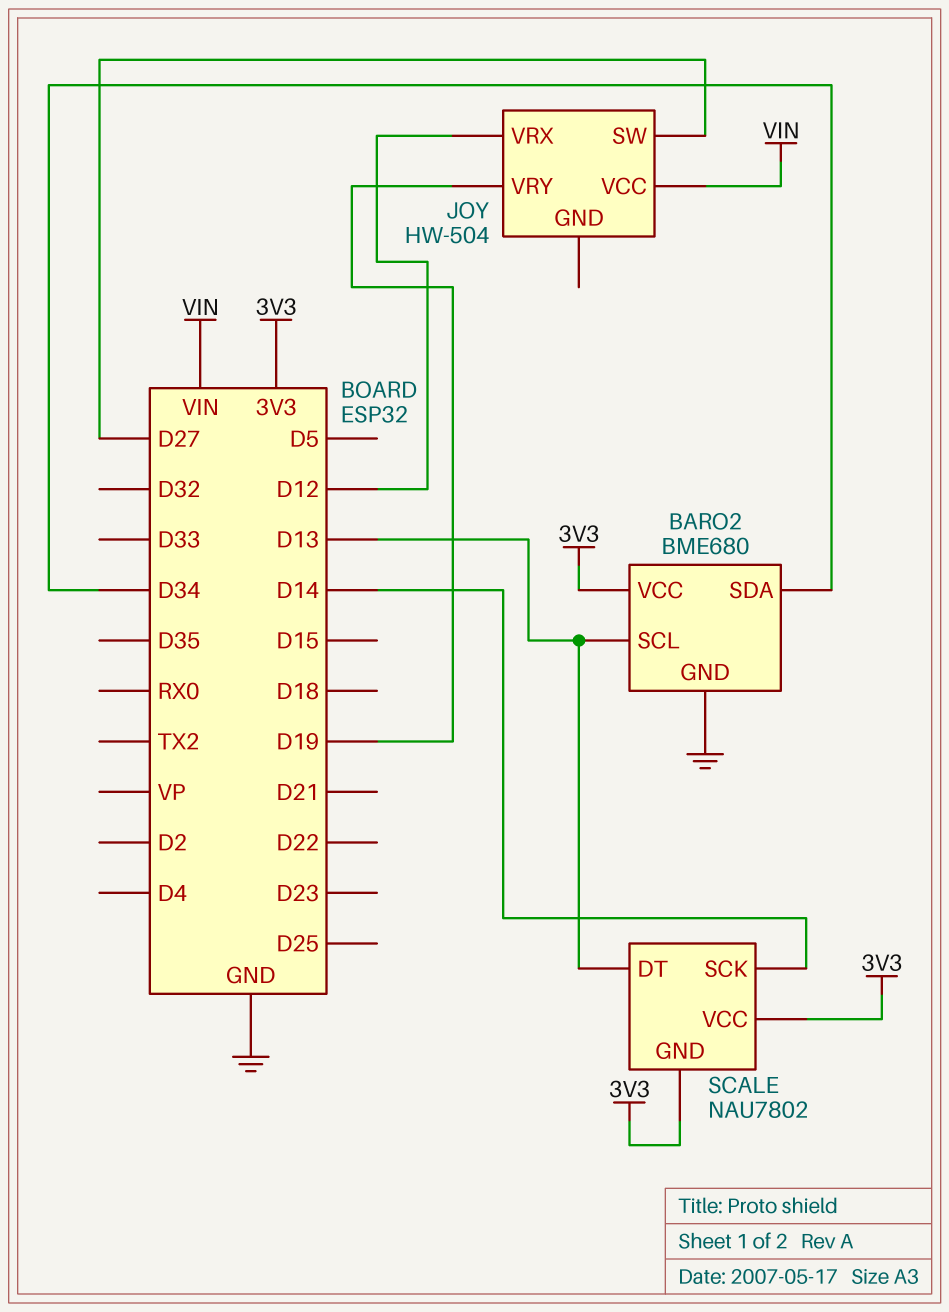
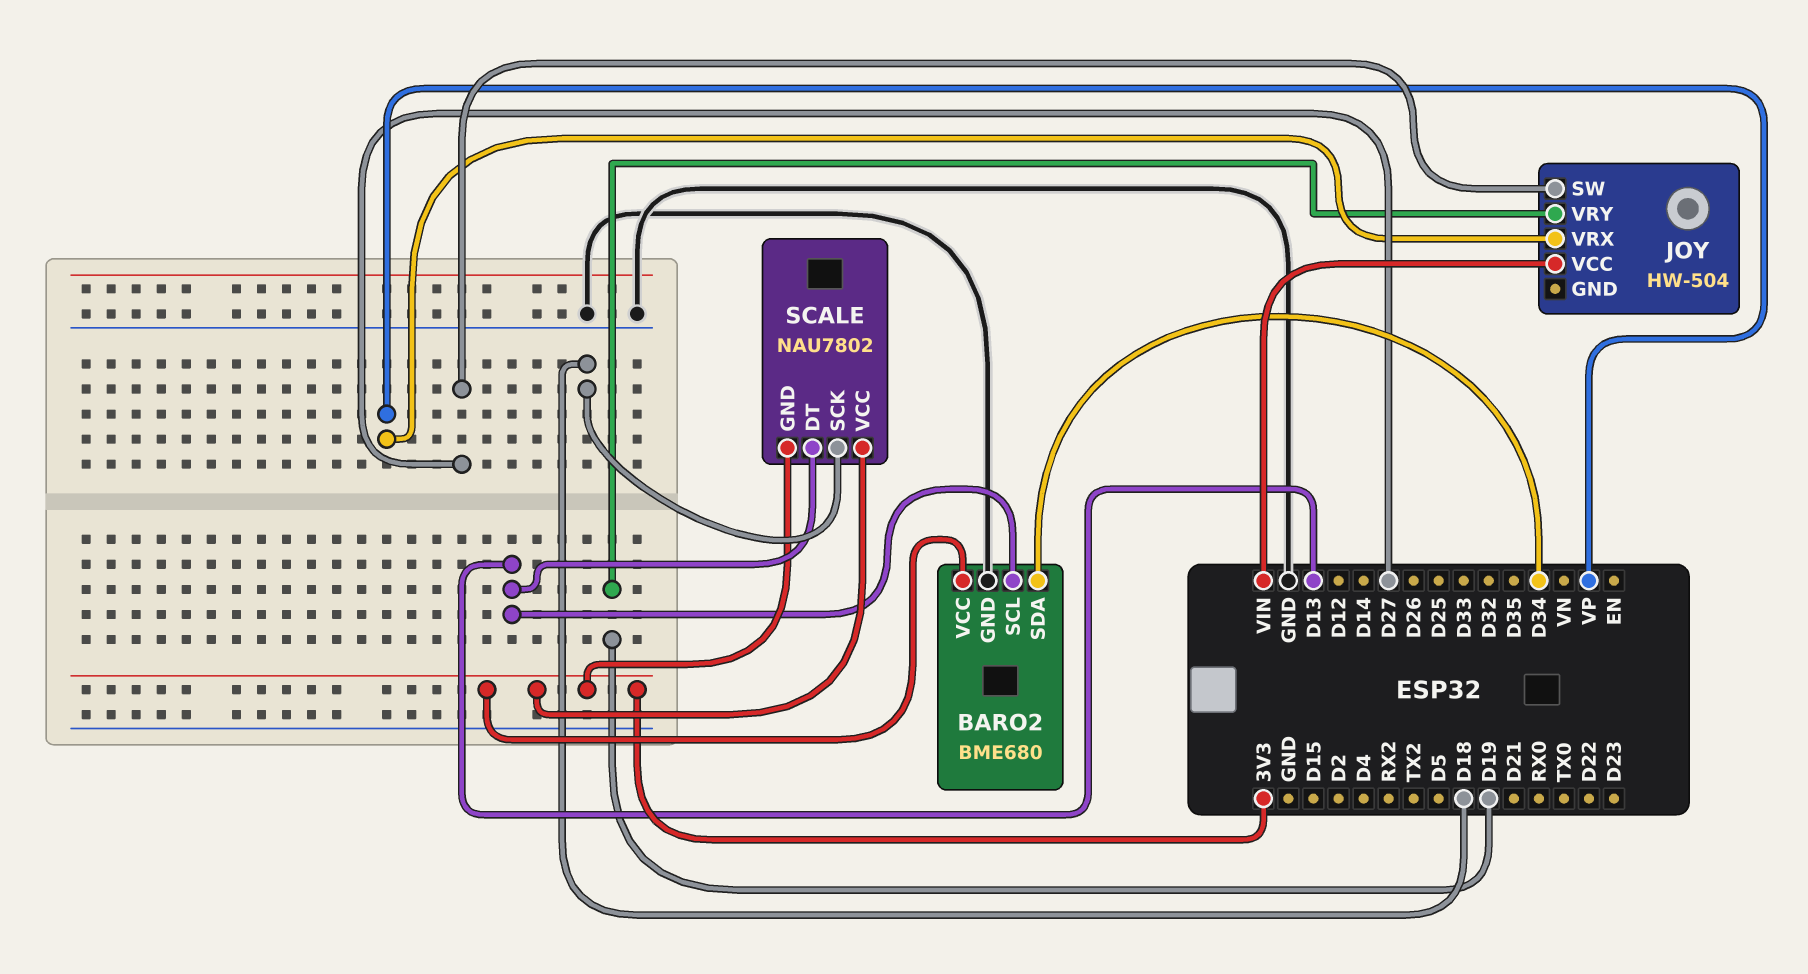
JOY pin VRX: D12 -> VP
SCALE pin SCK: D14 -> D18

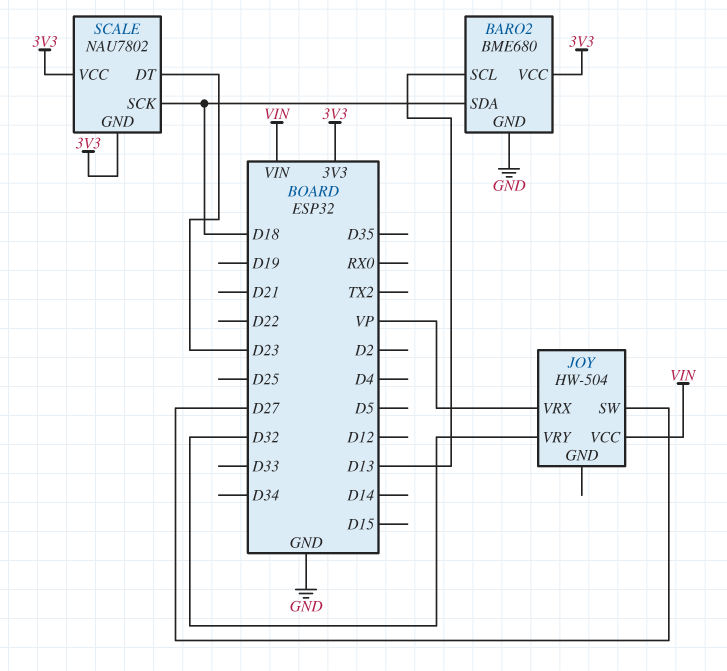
BARO2 pin SDA: D34 -> D18
JOY pin VRY: D19 -> D32
SCALE pin DT: D13 -> D23

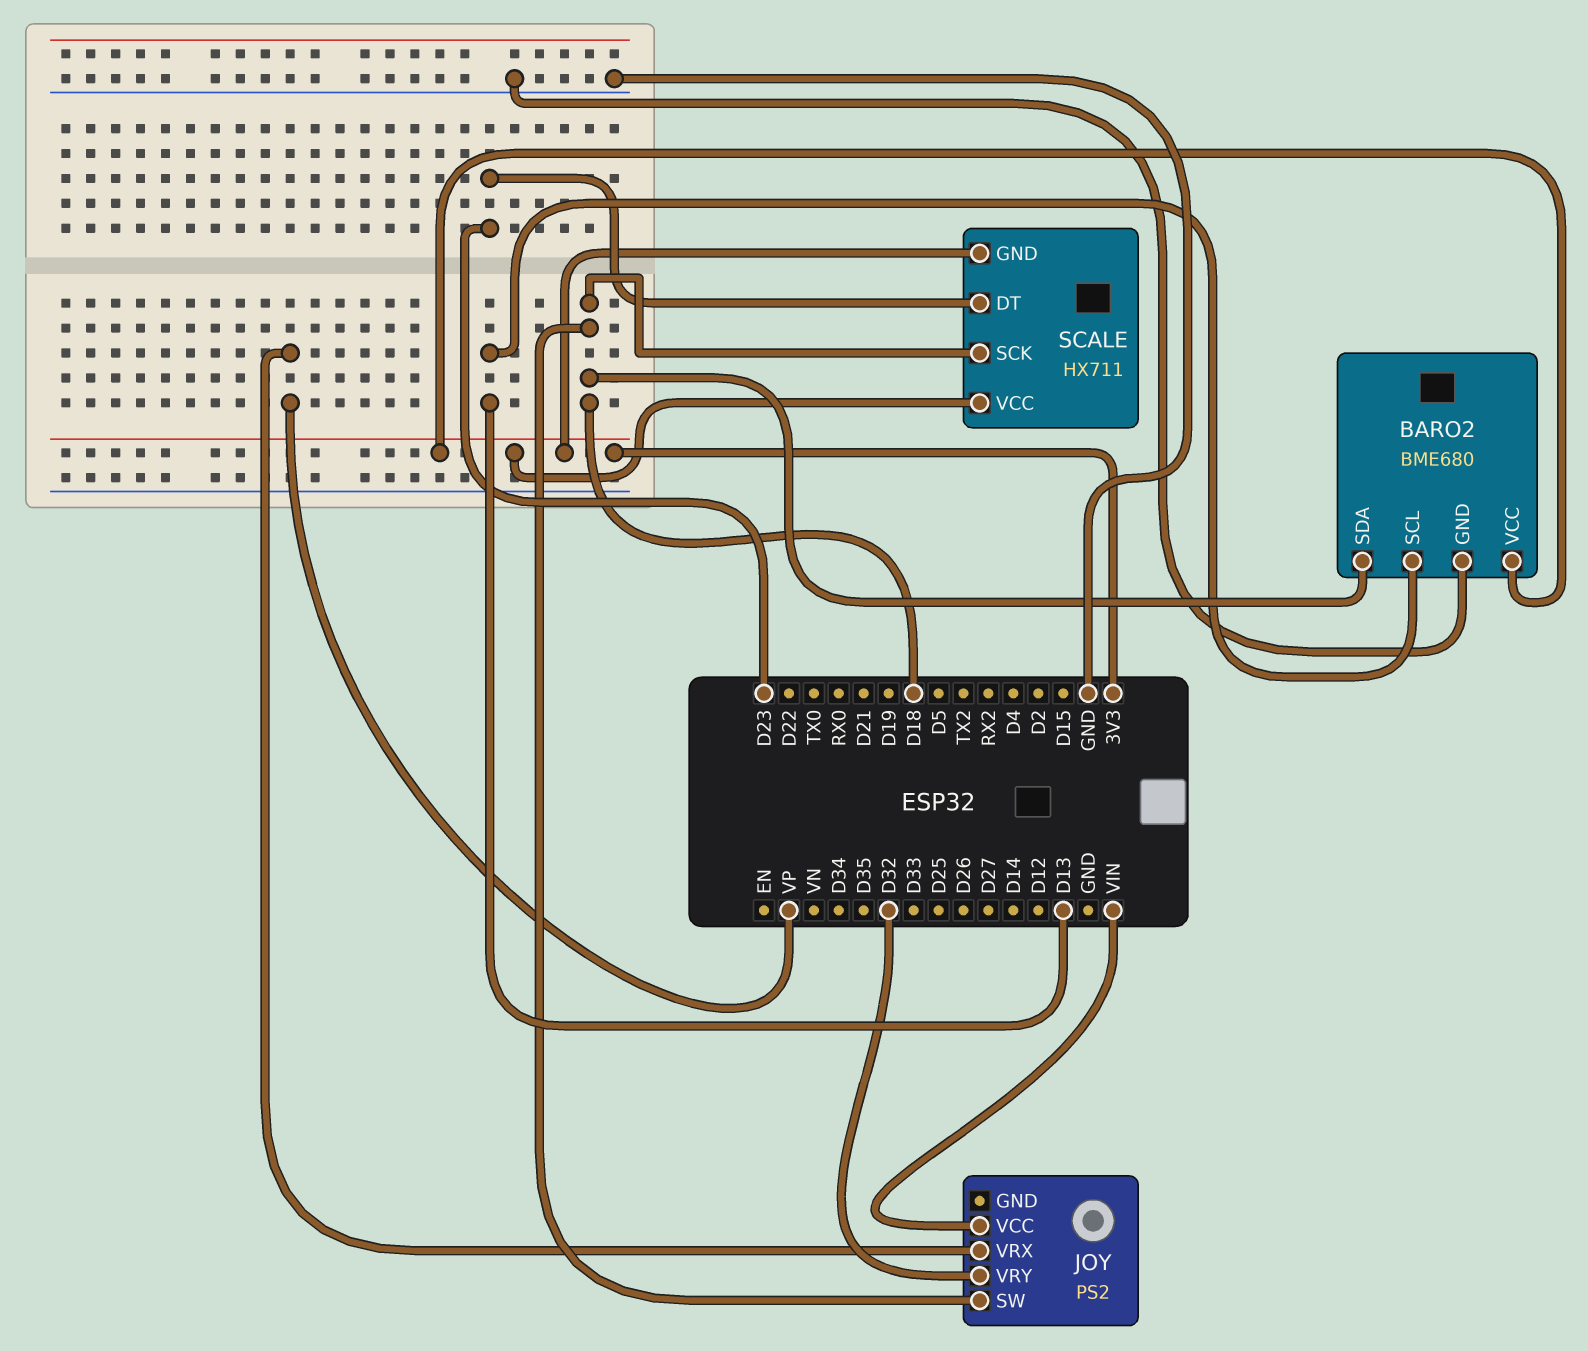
JOY: HW-504 -> PS2
JOY pin SW: D27 -> D18
SCALE: NAU7802 -> HX711

